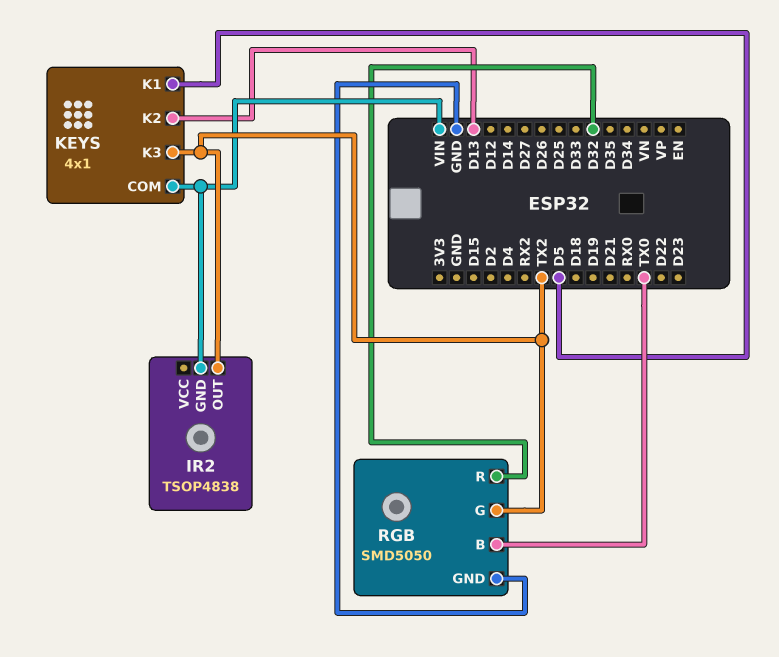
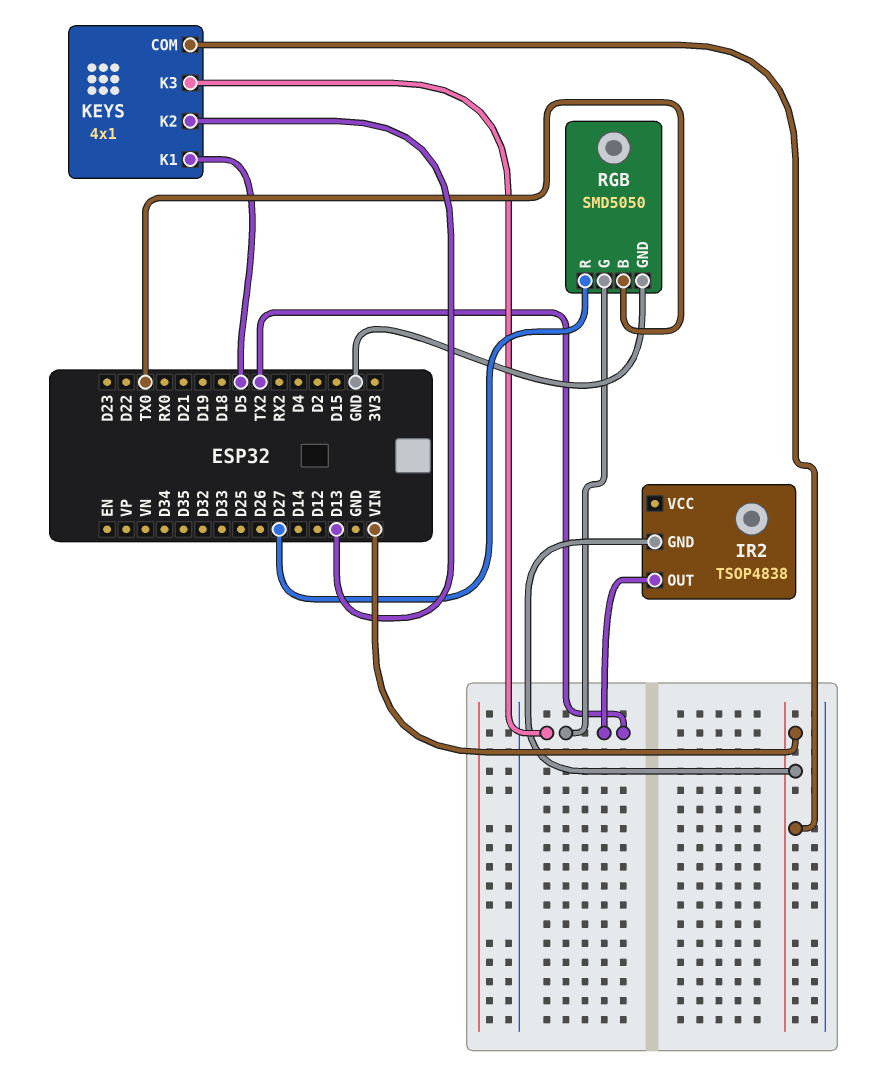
RGB pin R: D32 -> D27

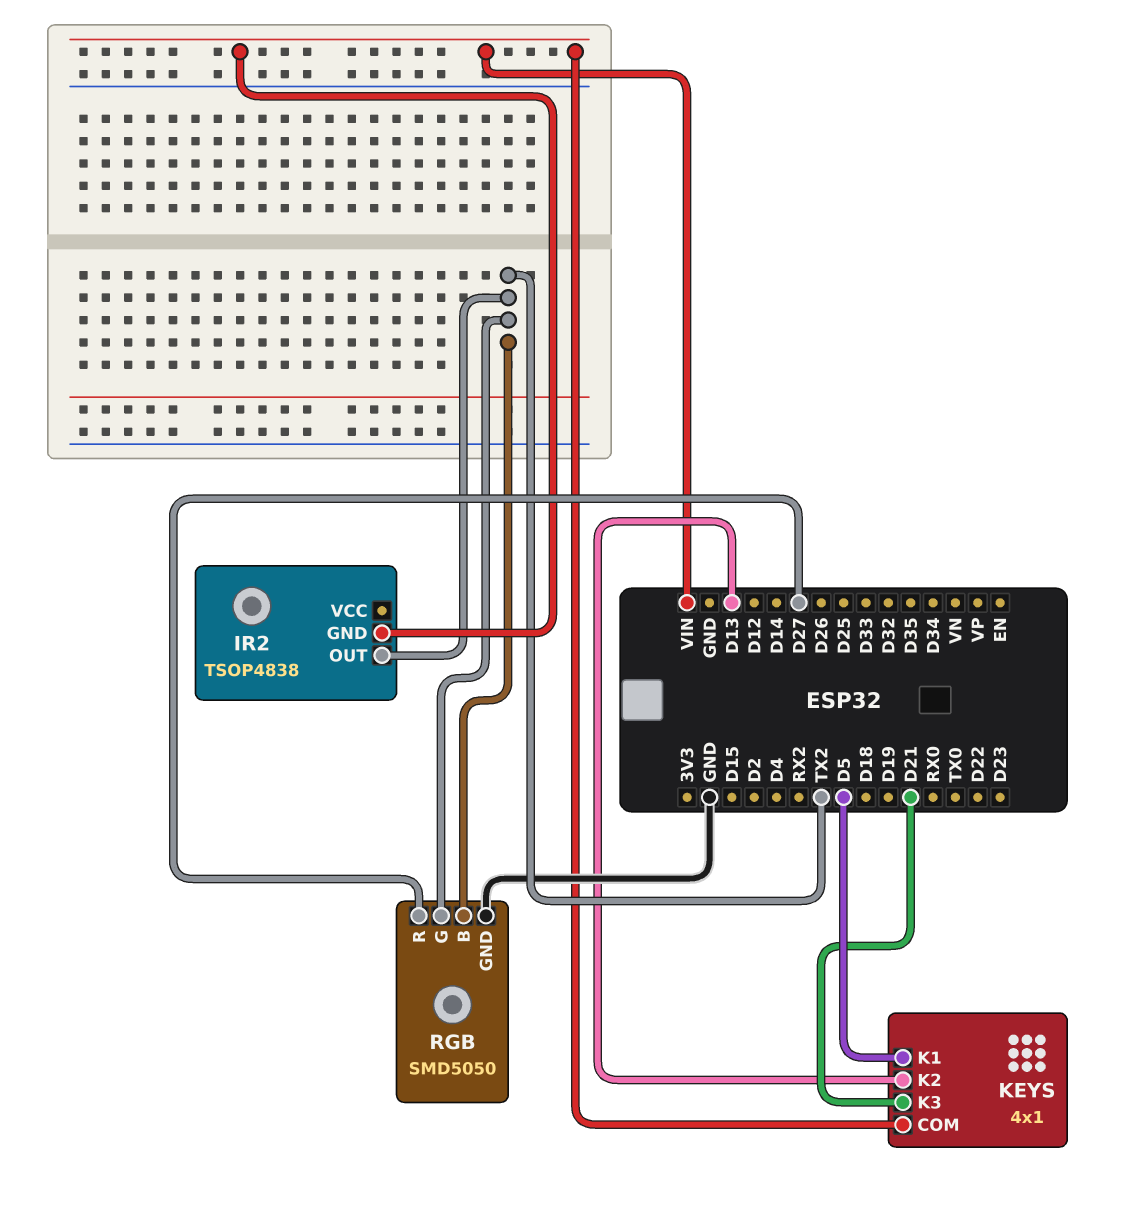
KEYS pin K3: TX2 -> D21
RGB pin B: TX0 -> TX2

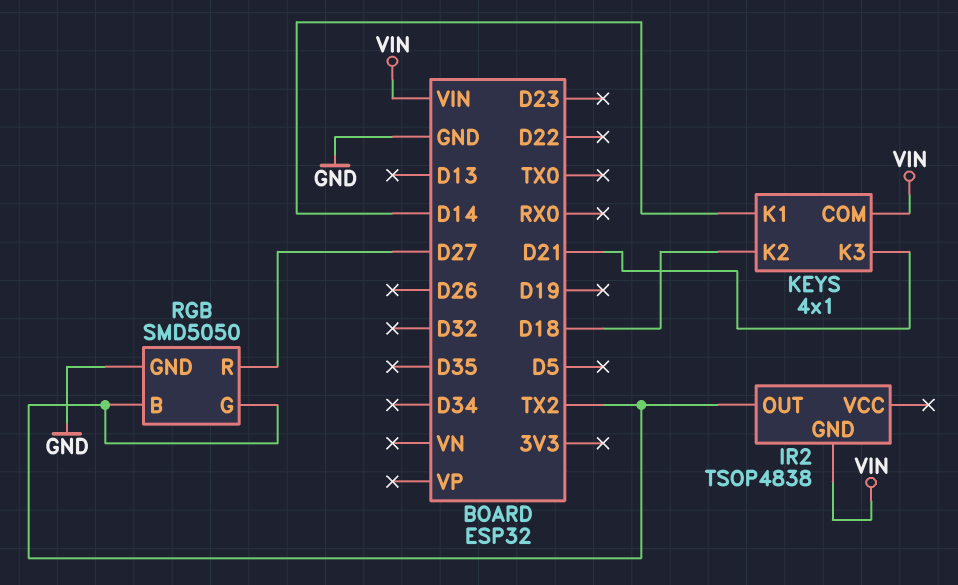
KEYS pin K1: D5 -> D14
KEYS pin K2: D13 -> D18

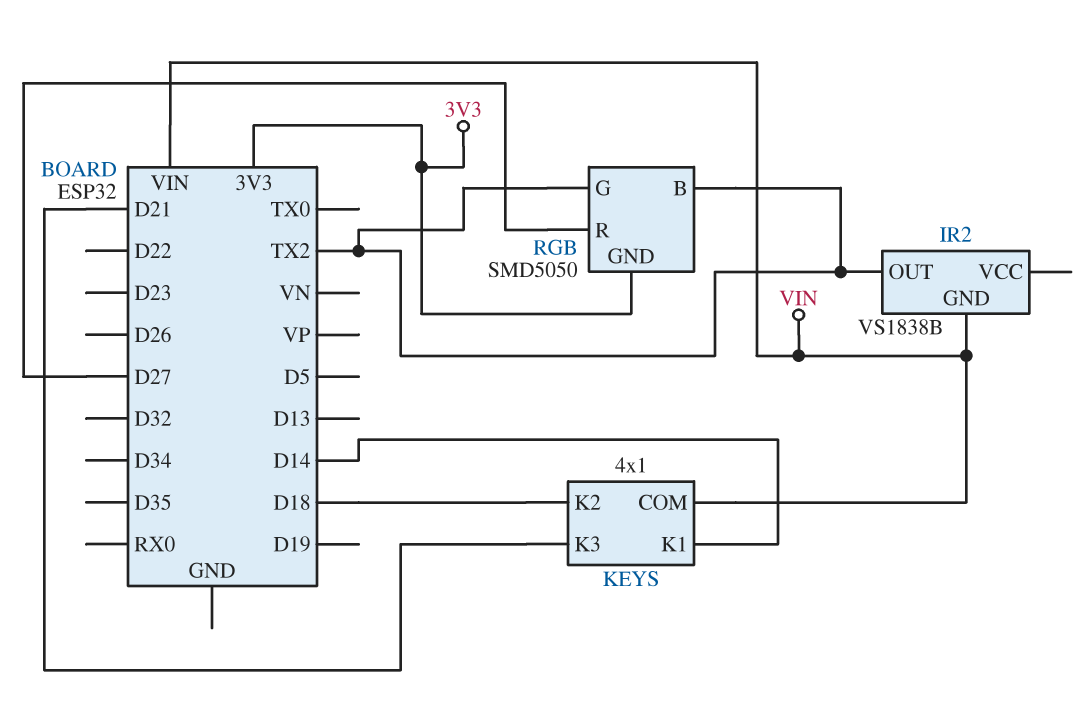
IR2: TSOP4838 -> VS1838B
RGB pin GND: GND -> 3V3

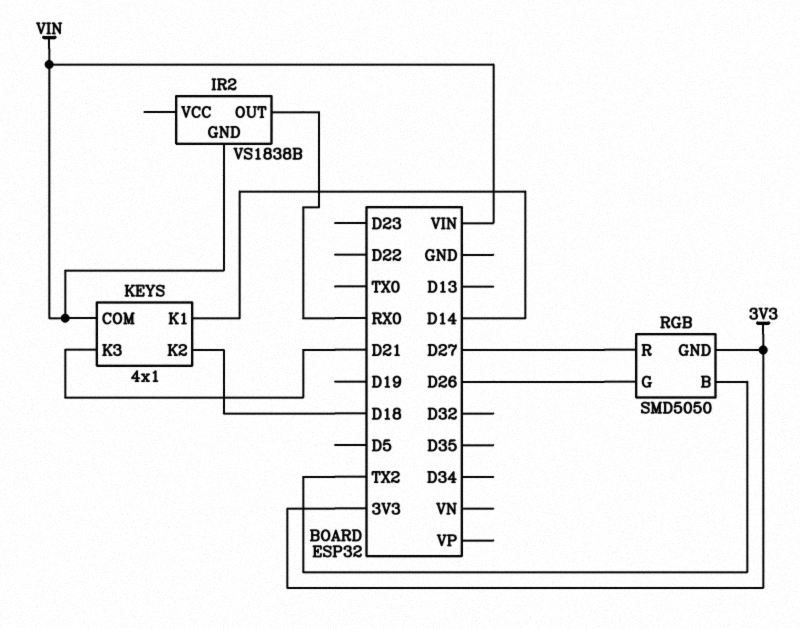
IR2 pin OUT: TX2 -> RX0
RGB pin G: TX2 -> D26

